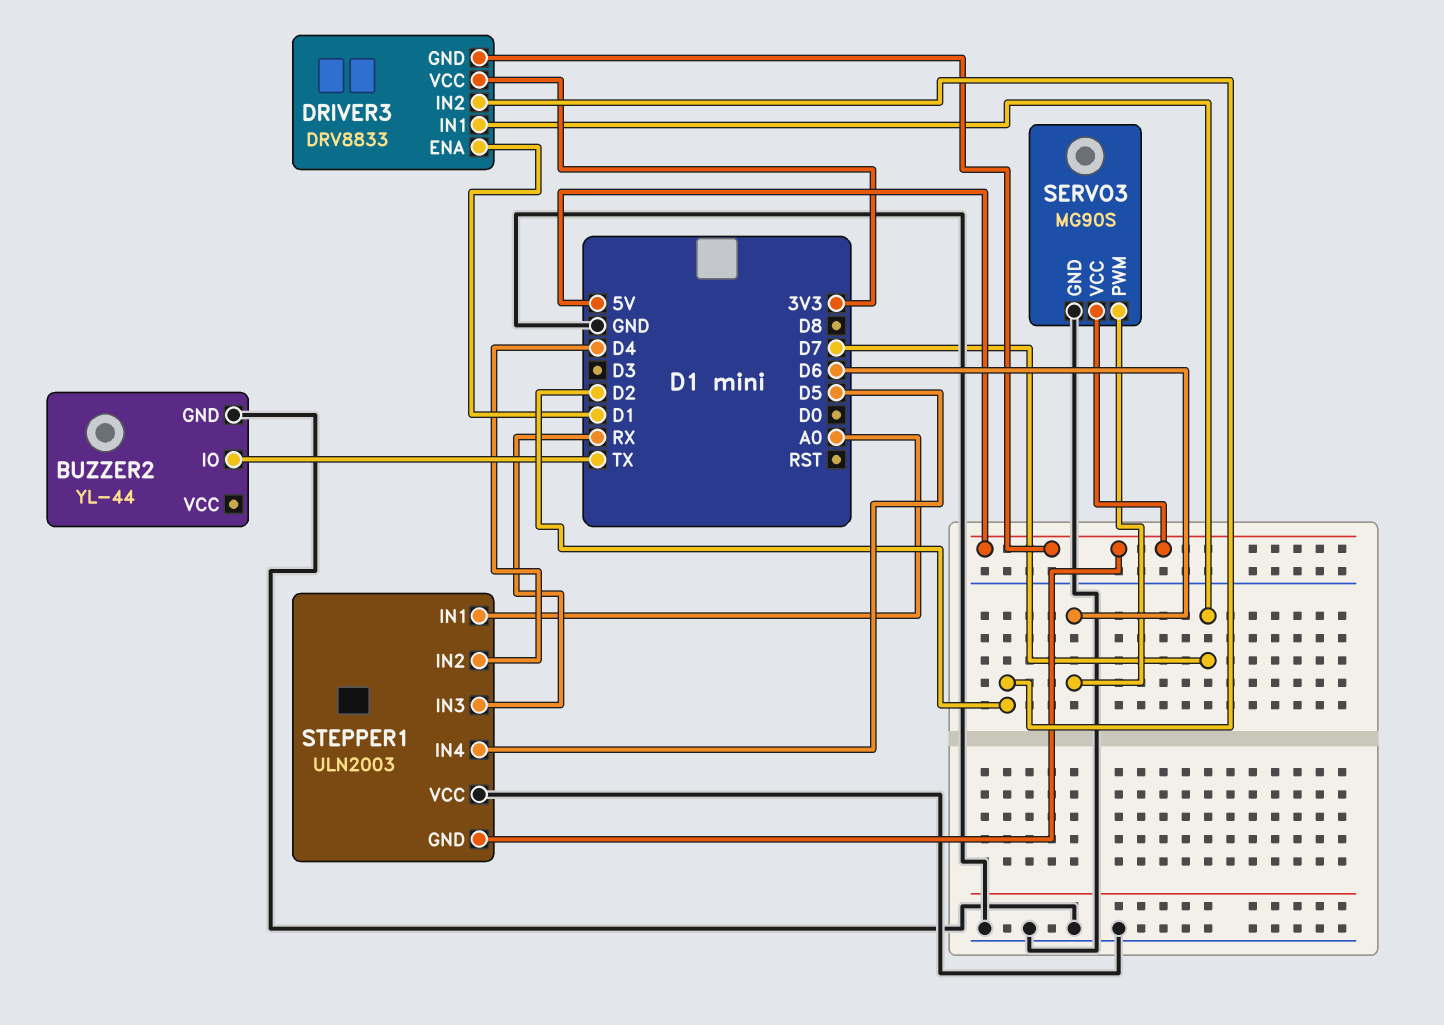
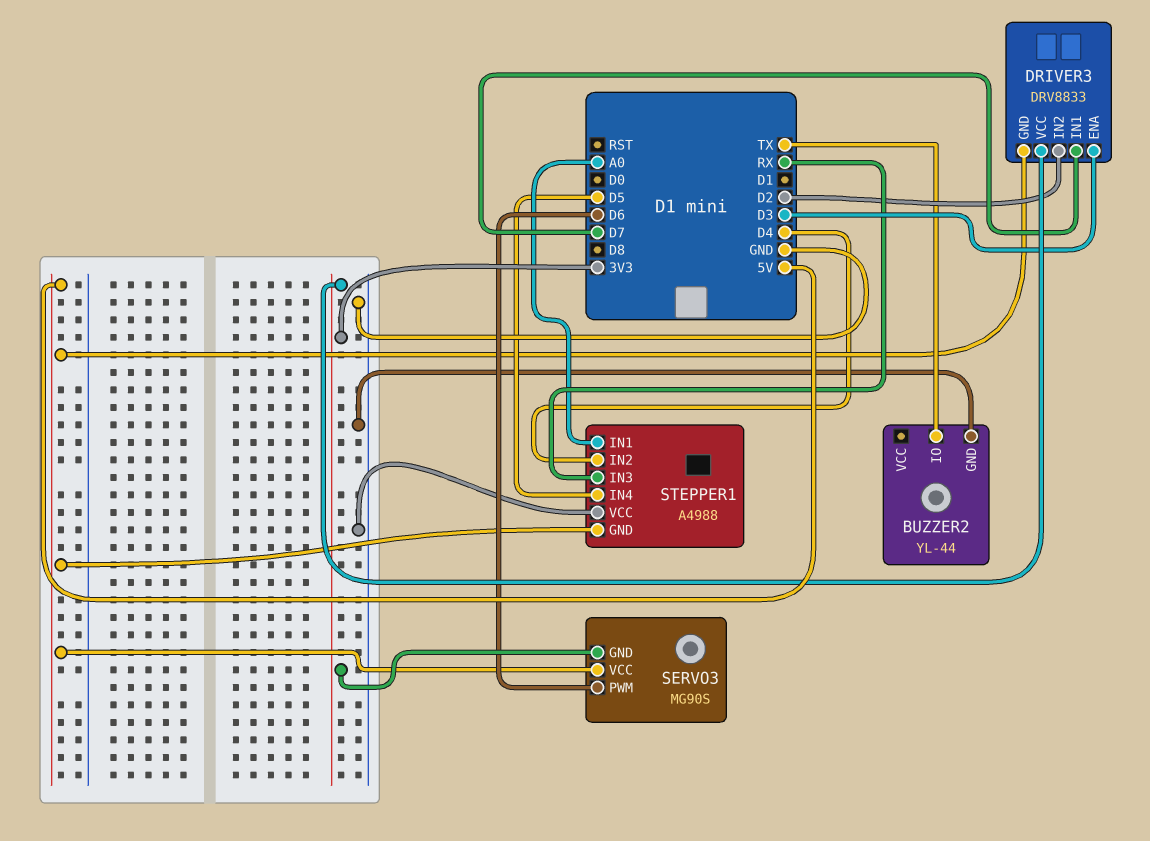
DRIVER3 pin ENA: D1 -> D3
SERVO3 pin GND: GND -> 3V3
STEPPER1: ULN2003 -> A4988

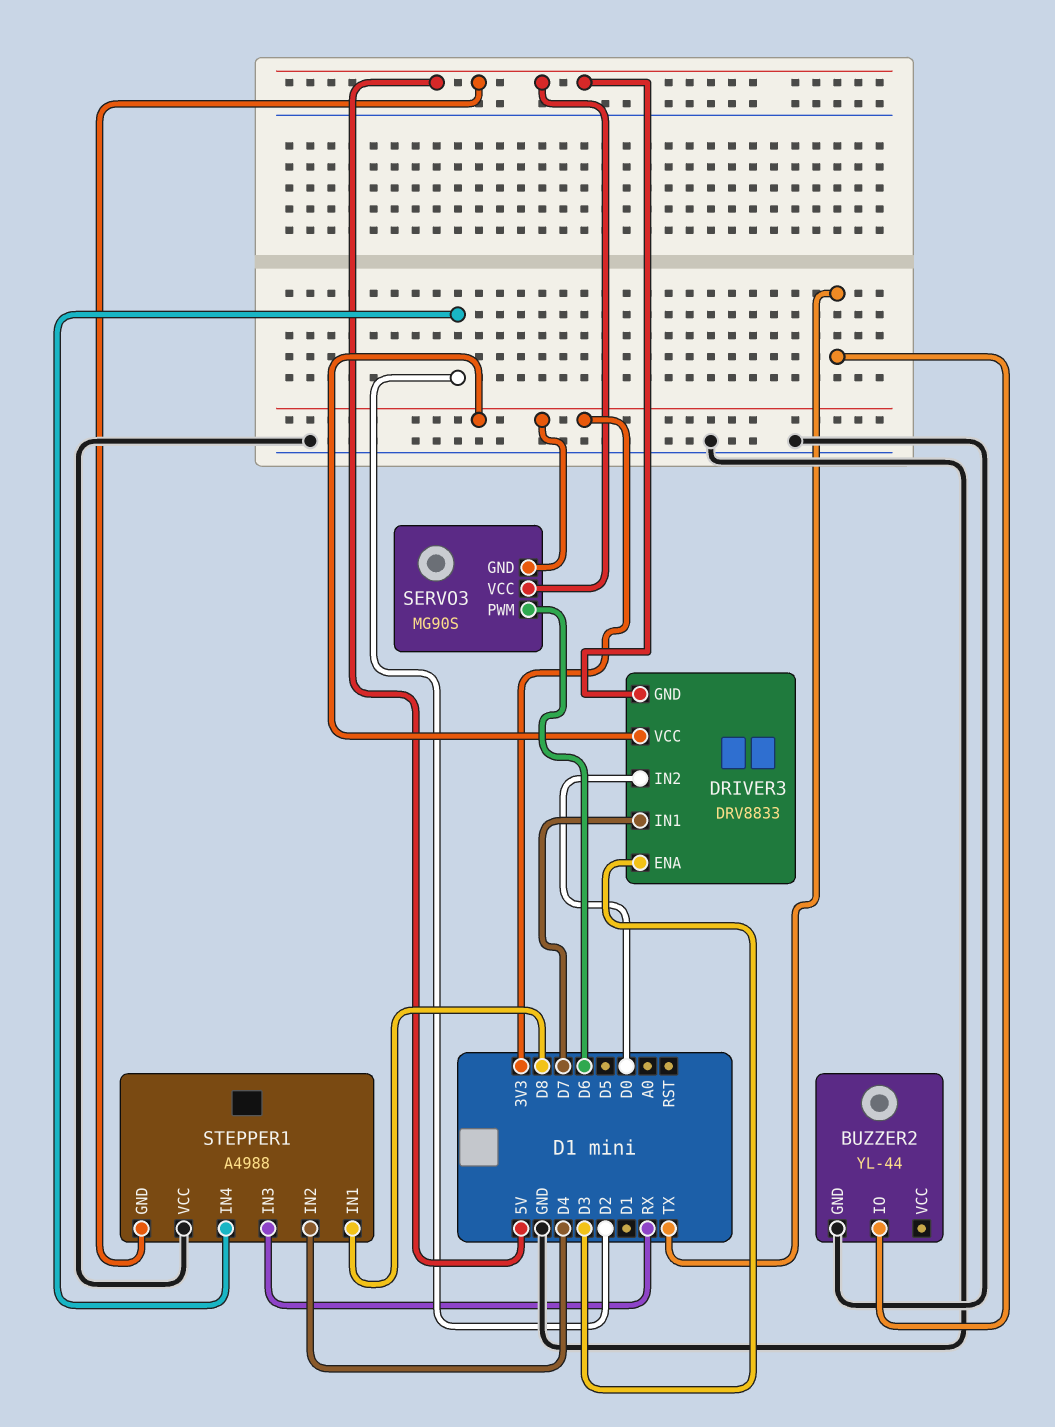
DRIVER3 pin IN2: D2 -> D0
STEPPER1 pin IN1: A0 -> D8
STEPPER1 pin IN4: D5 -> D2

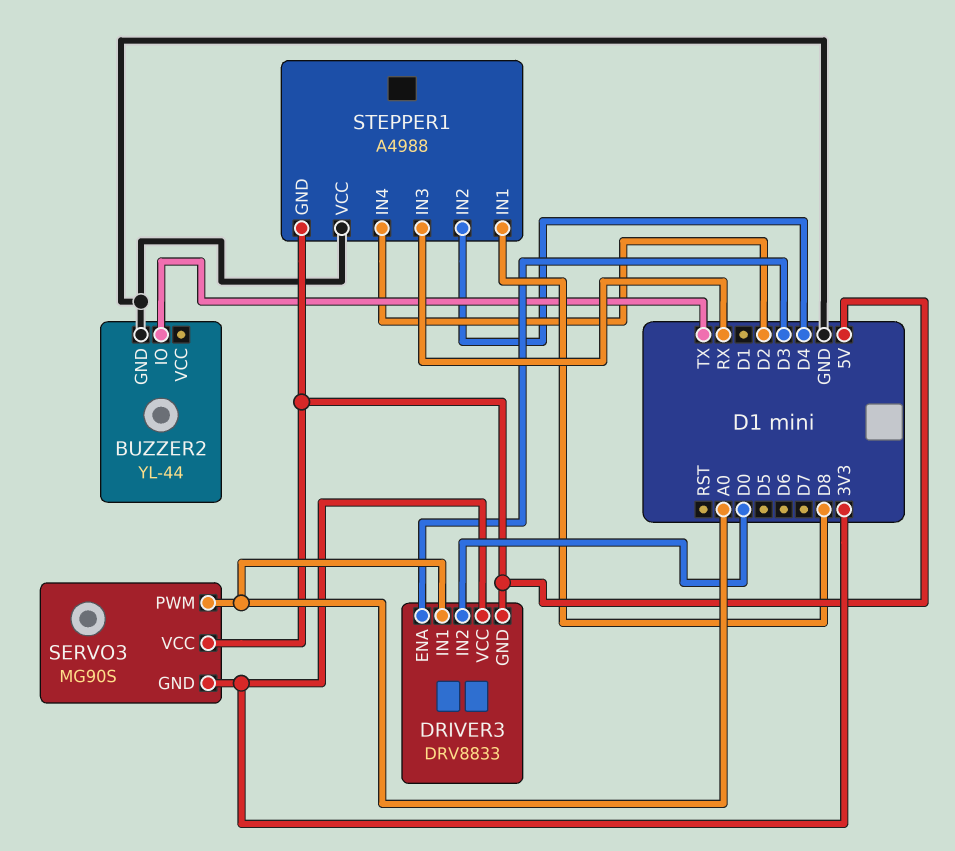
DRIVER3 pin IN1: D7 -> A0
SERVO3 pin PWM: D6 -> A0

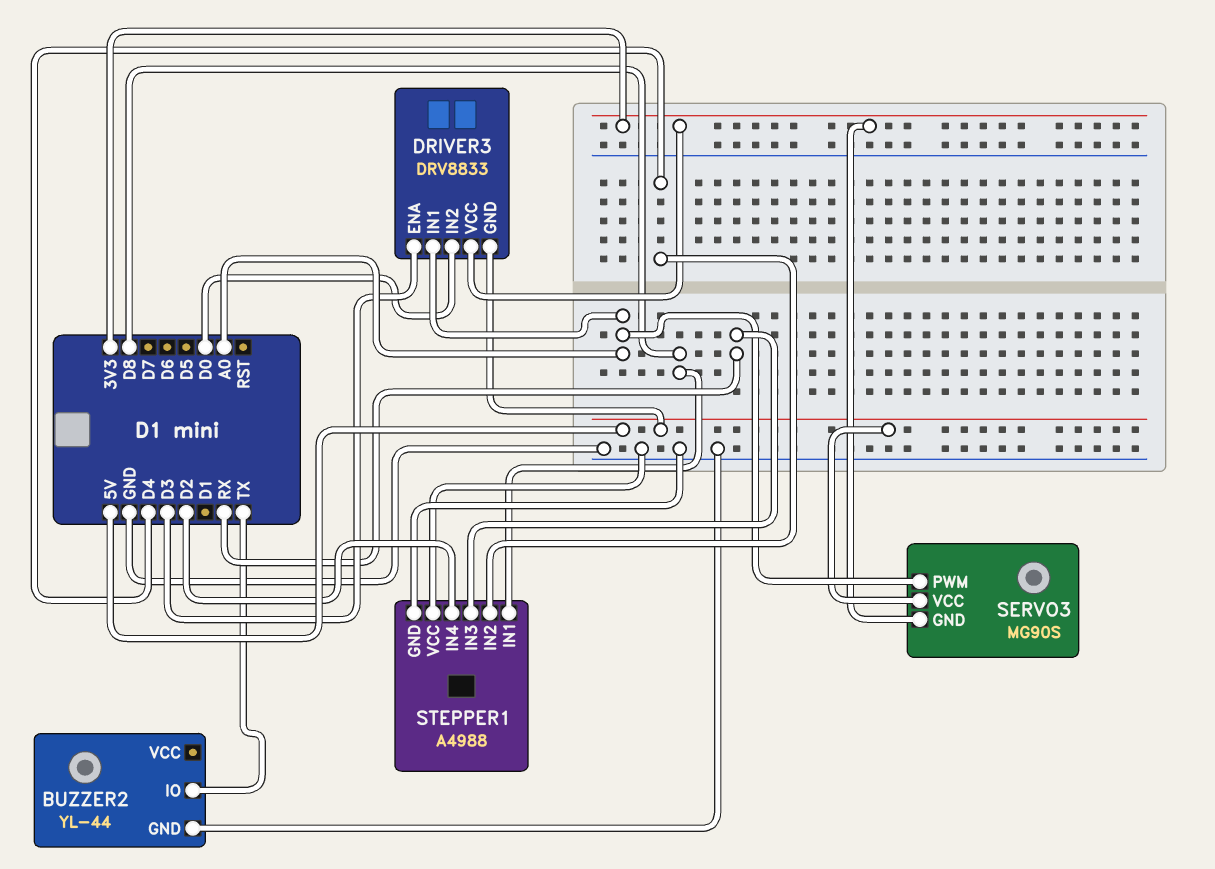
STEPPER1 pin GND: 5V -> GND

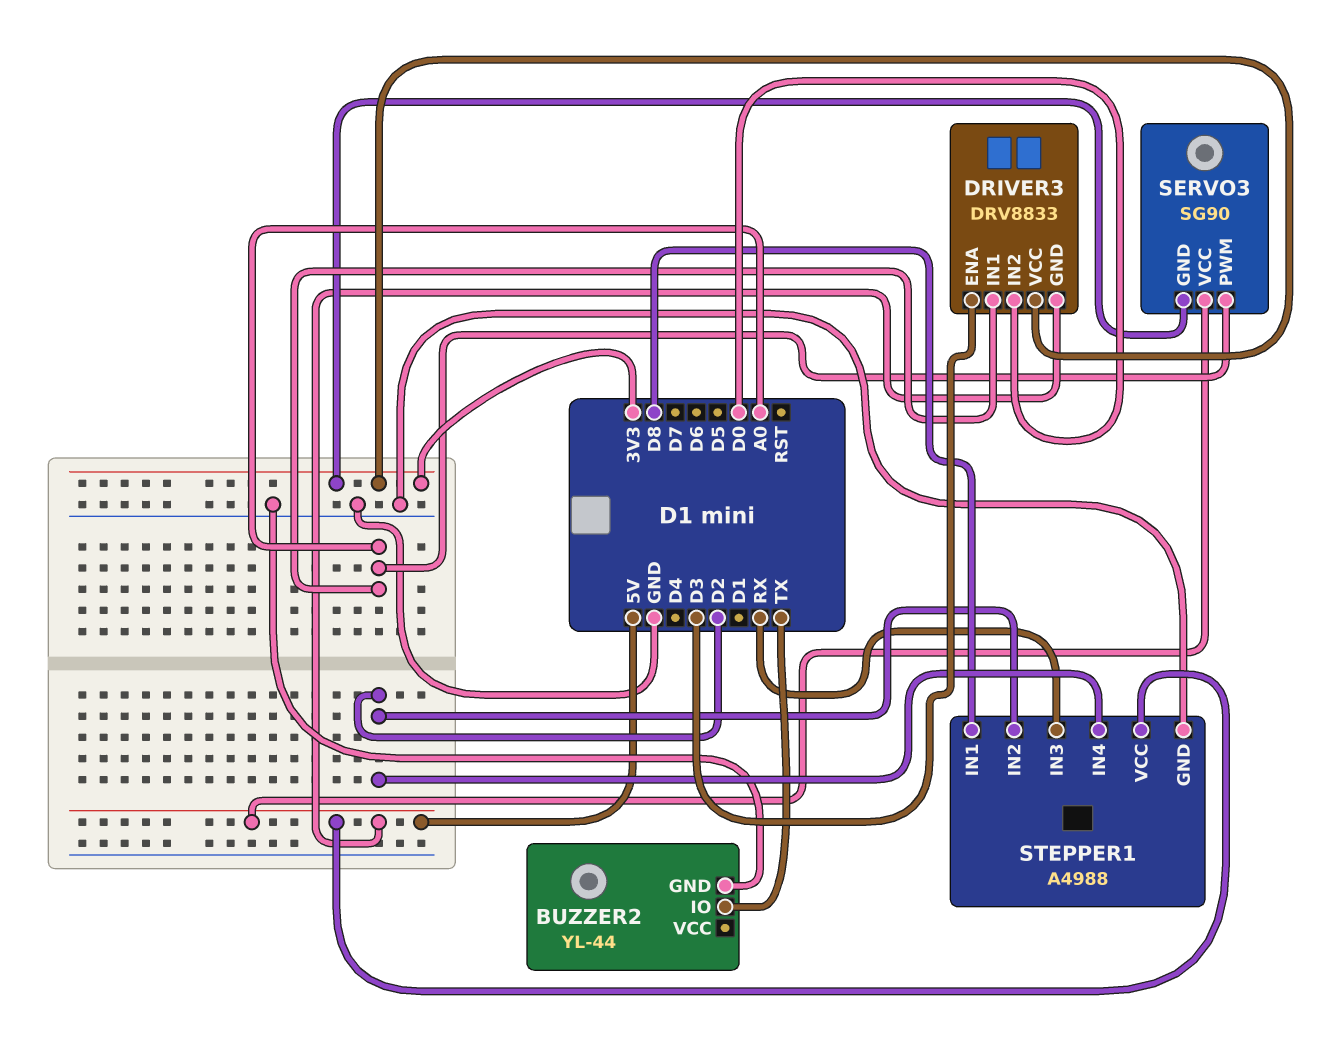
SERVO3: MG90S -> SG90
STEPPER1 pin IN2: D4 -> D2
STEPPER1 pin VCC: GND -> 5V

